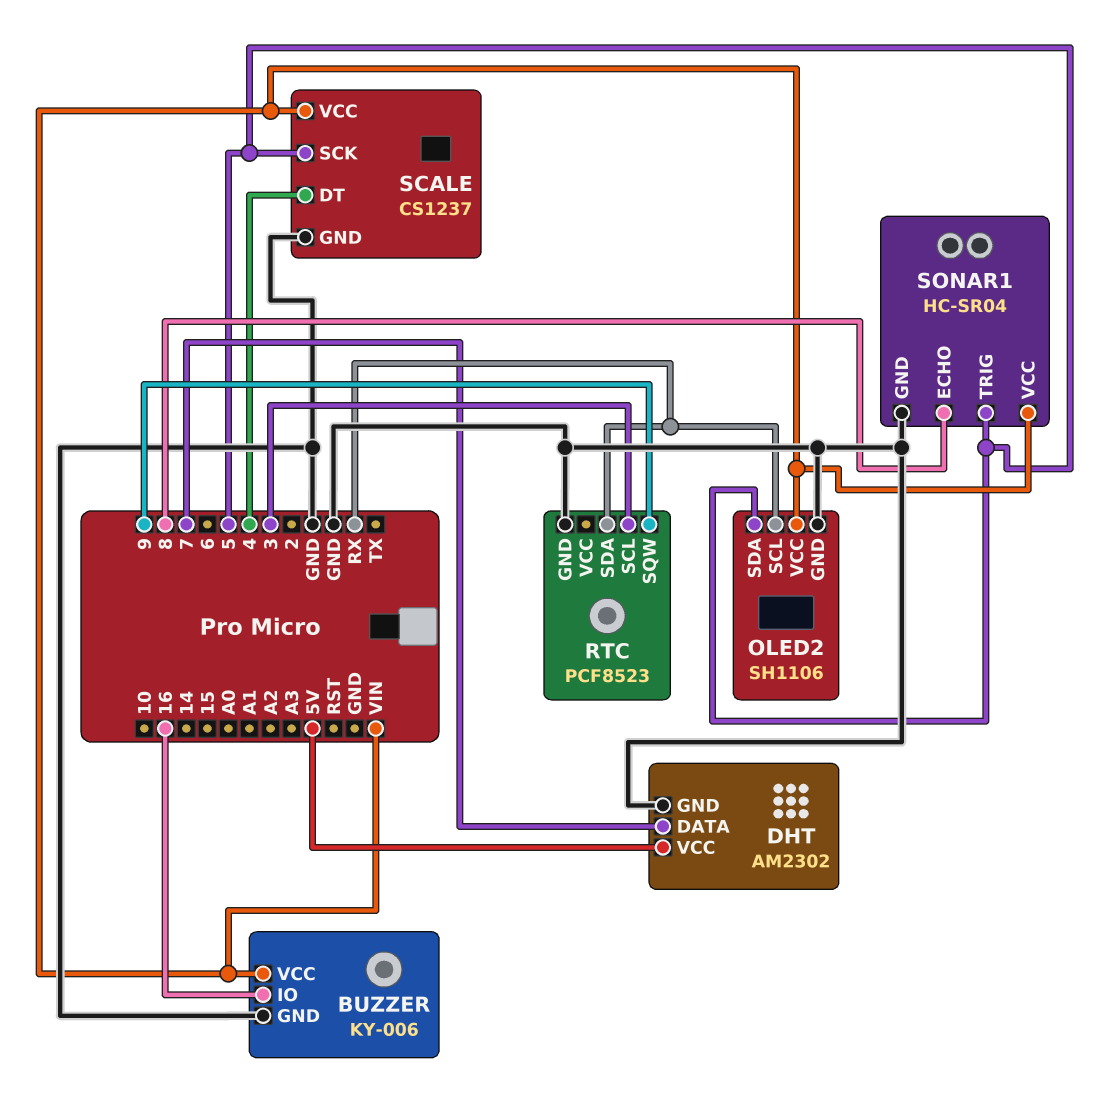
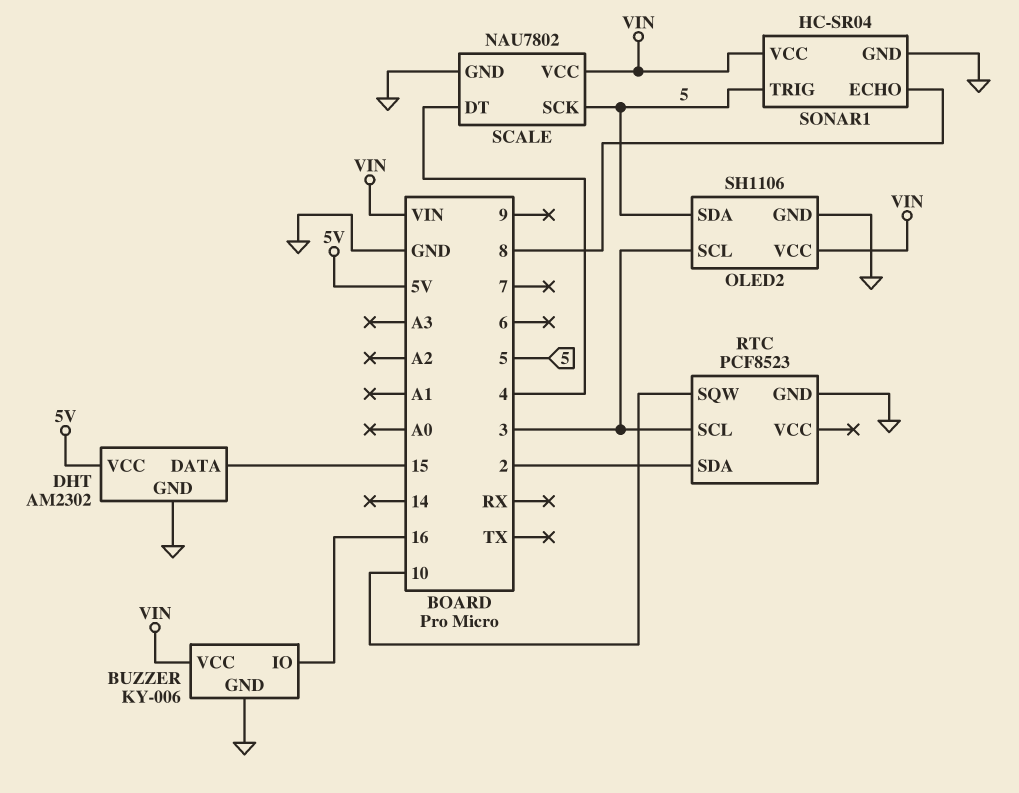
DHT pin DATA: 7 -> 15
OLED2 pin SCL: RX -> 3
RTC pin SDA: RX -> 2
RTC pin SQW: 9 -> 10
SCALE: CS1237 -> NAU7802

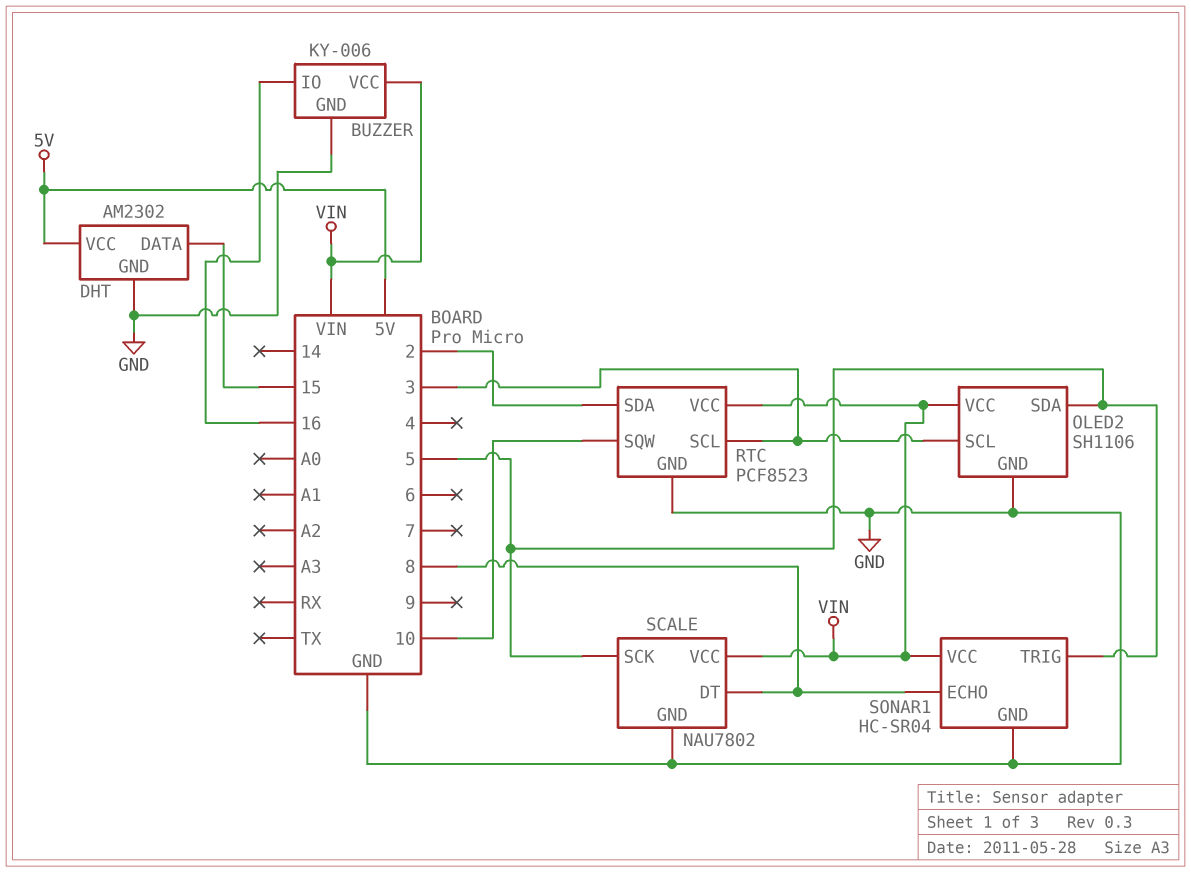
RTC pin VCC: none -> VIN
SCALE pin DT: 4 -> 8

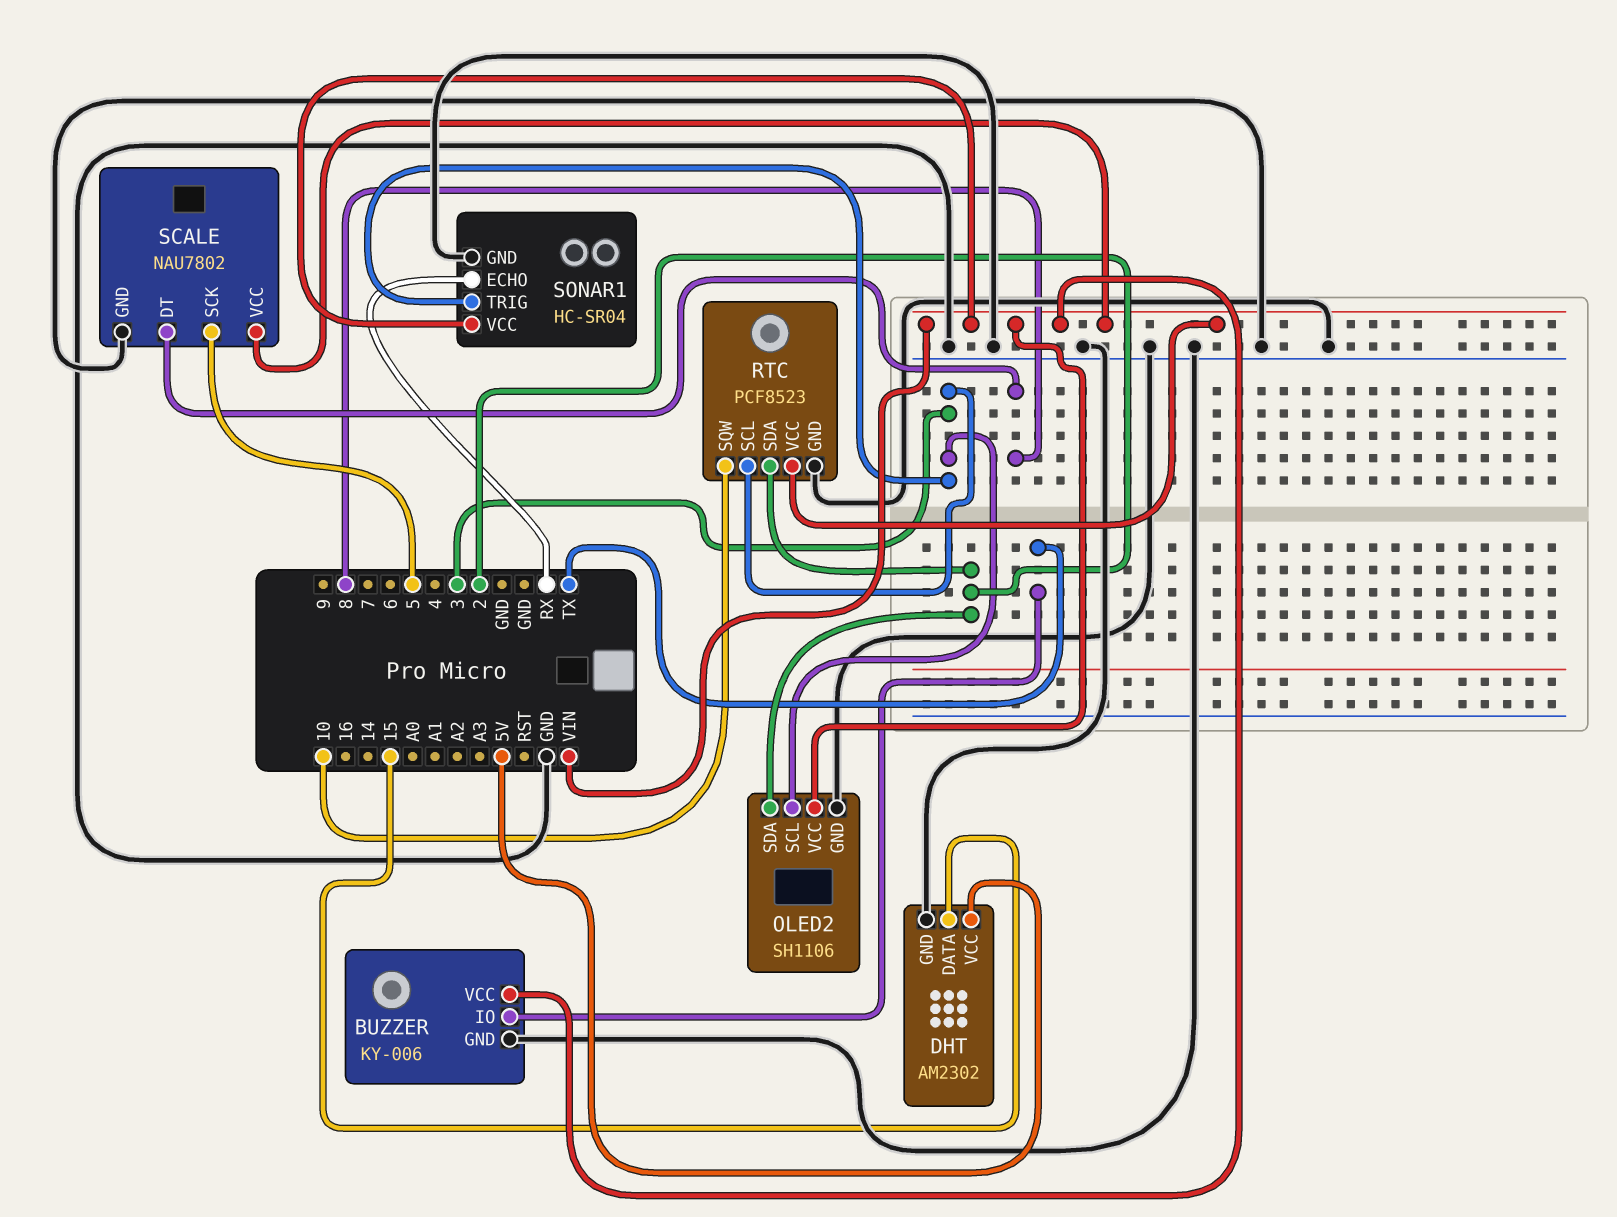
BUZZER pin IO: 16 -> TX
OLED2 pin SDA: 5 -> 2
SONAR1 pin ECHO: 8 -> RX
SONAR1 pin TRIG: 5 -> 3

